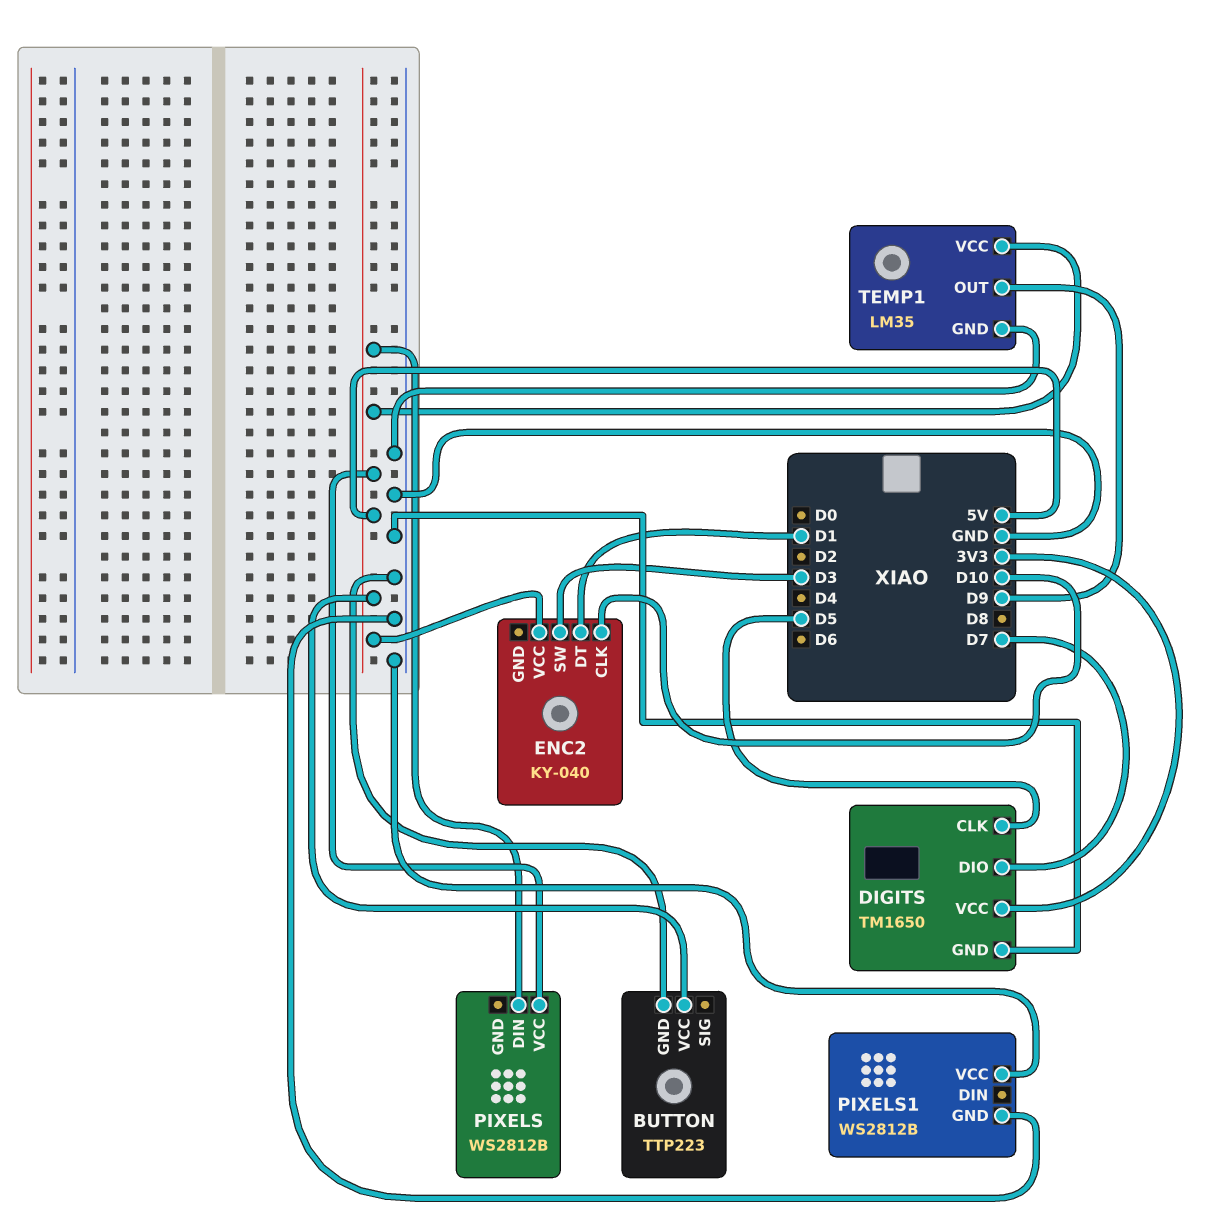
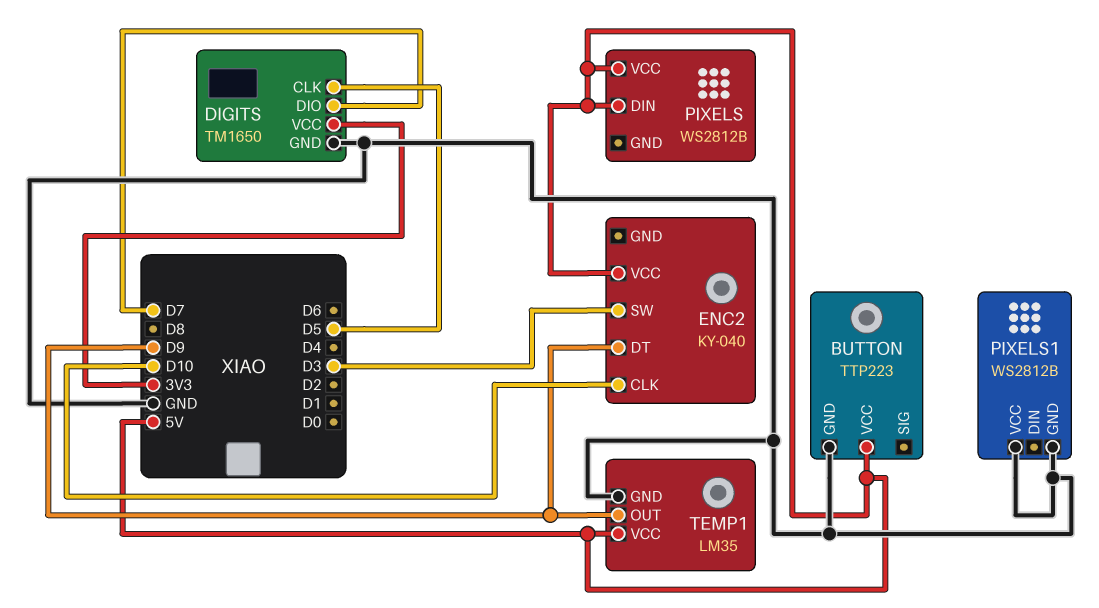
ENC2 pin DT: D1 -> D9

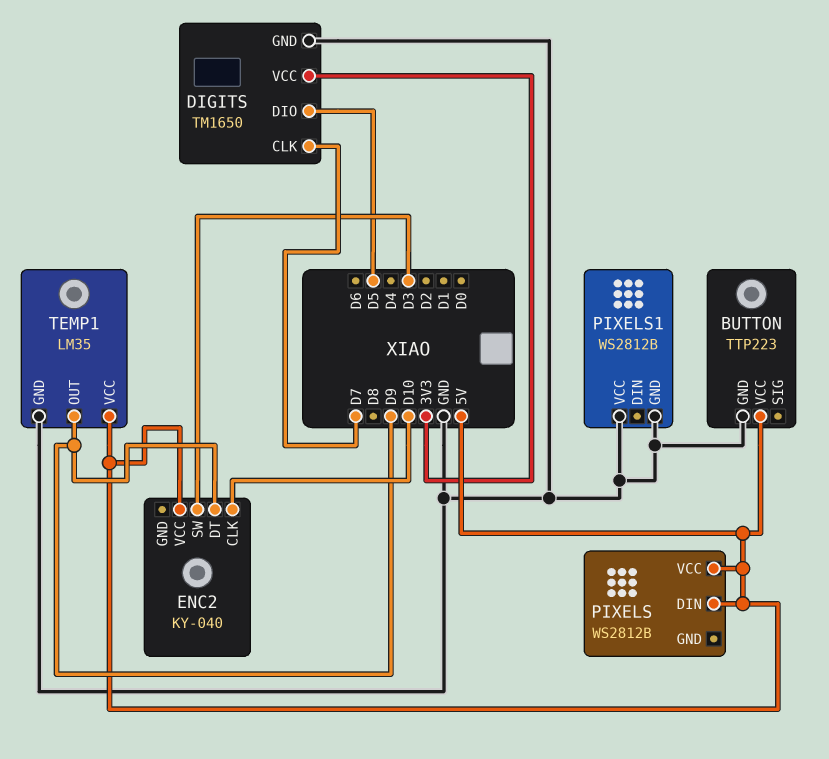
DIGITS pin CLK: D5 -> D7
DIGITS pin DIO: D7 -> D5

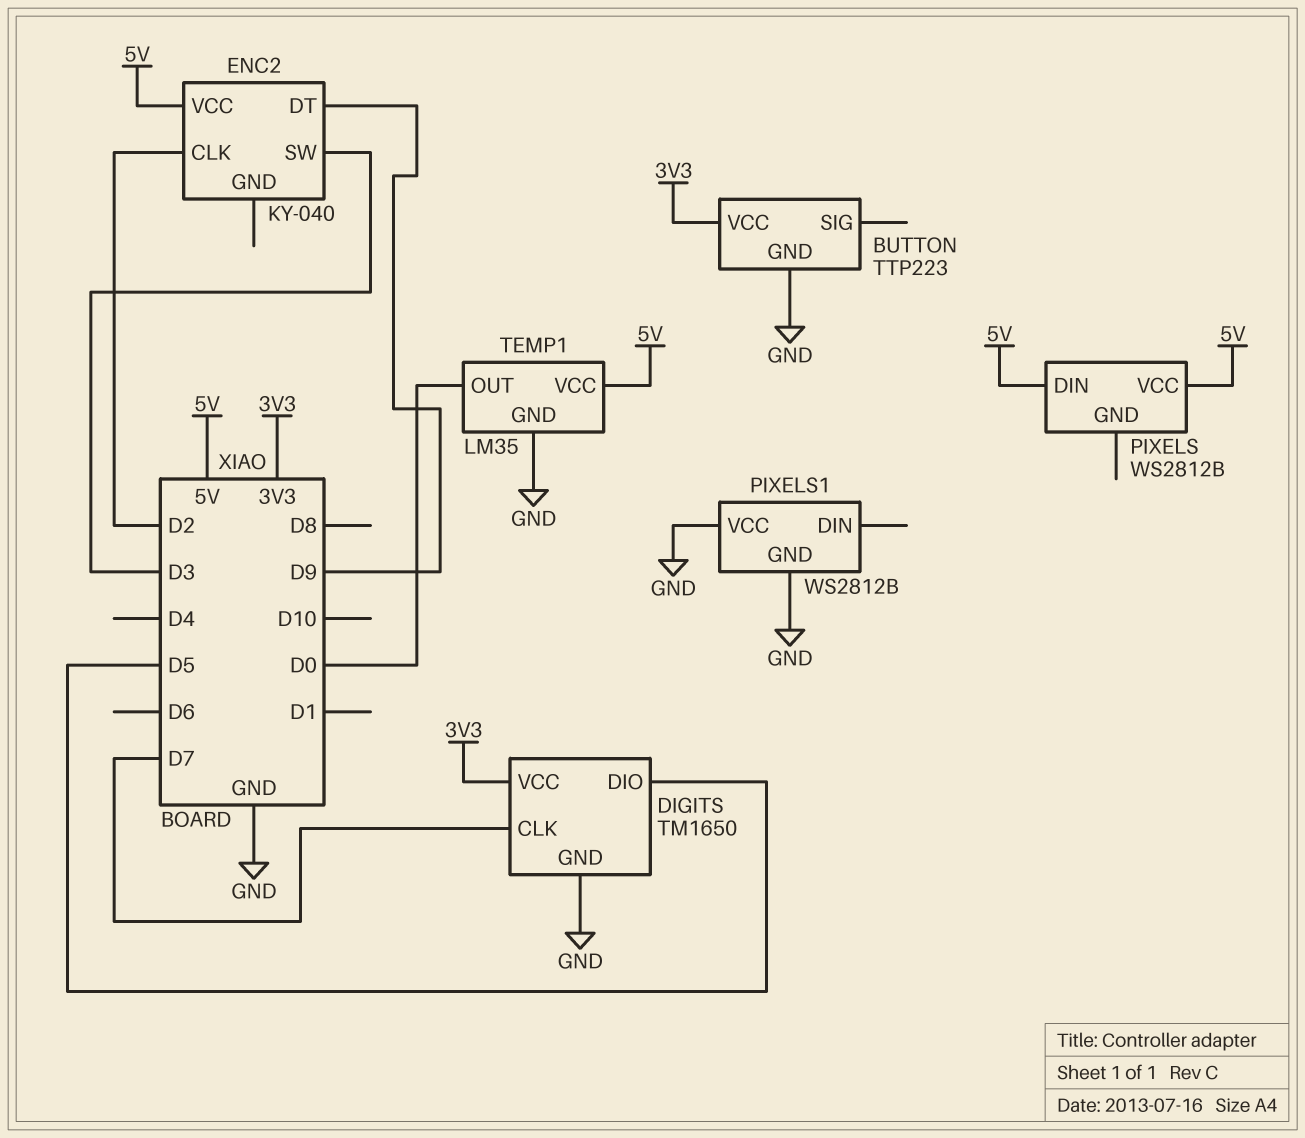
BUTTON pin VCC: 5V -> 3V3
ENC2 pin CLK: D10 -> D2
TEMP1 pin OUT: D9 -> D0

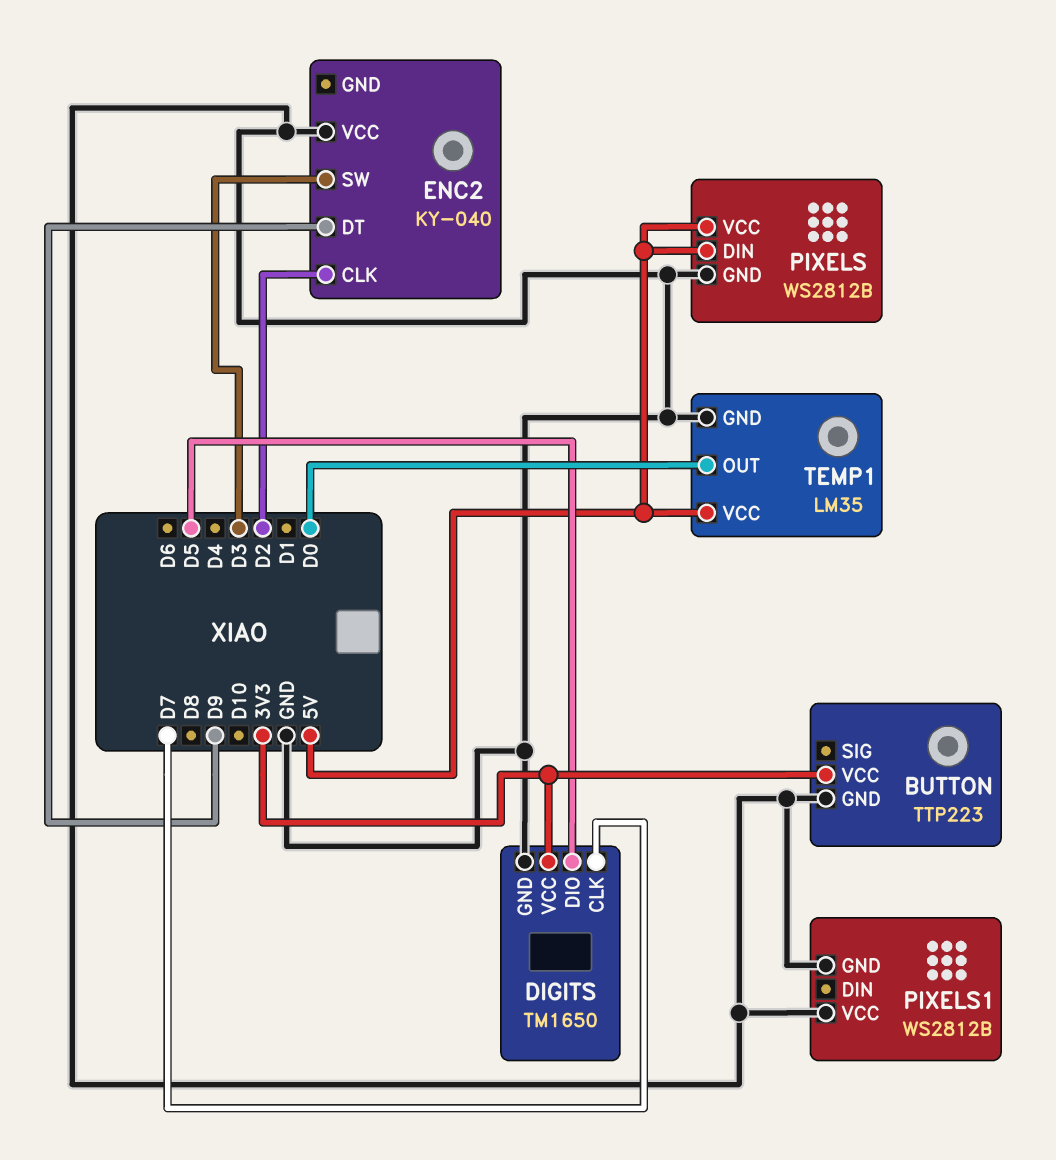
ENC2 pin VCC: 5V -> GND
PIXELS pin GND: none -> GND

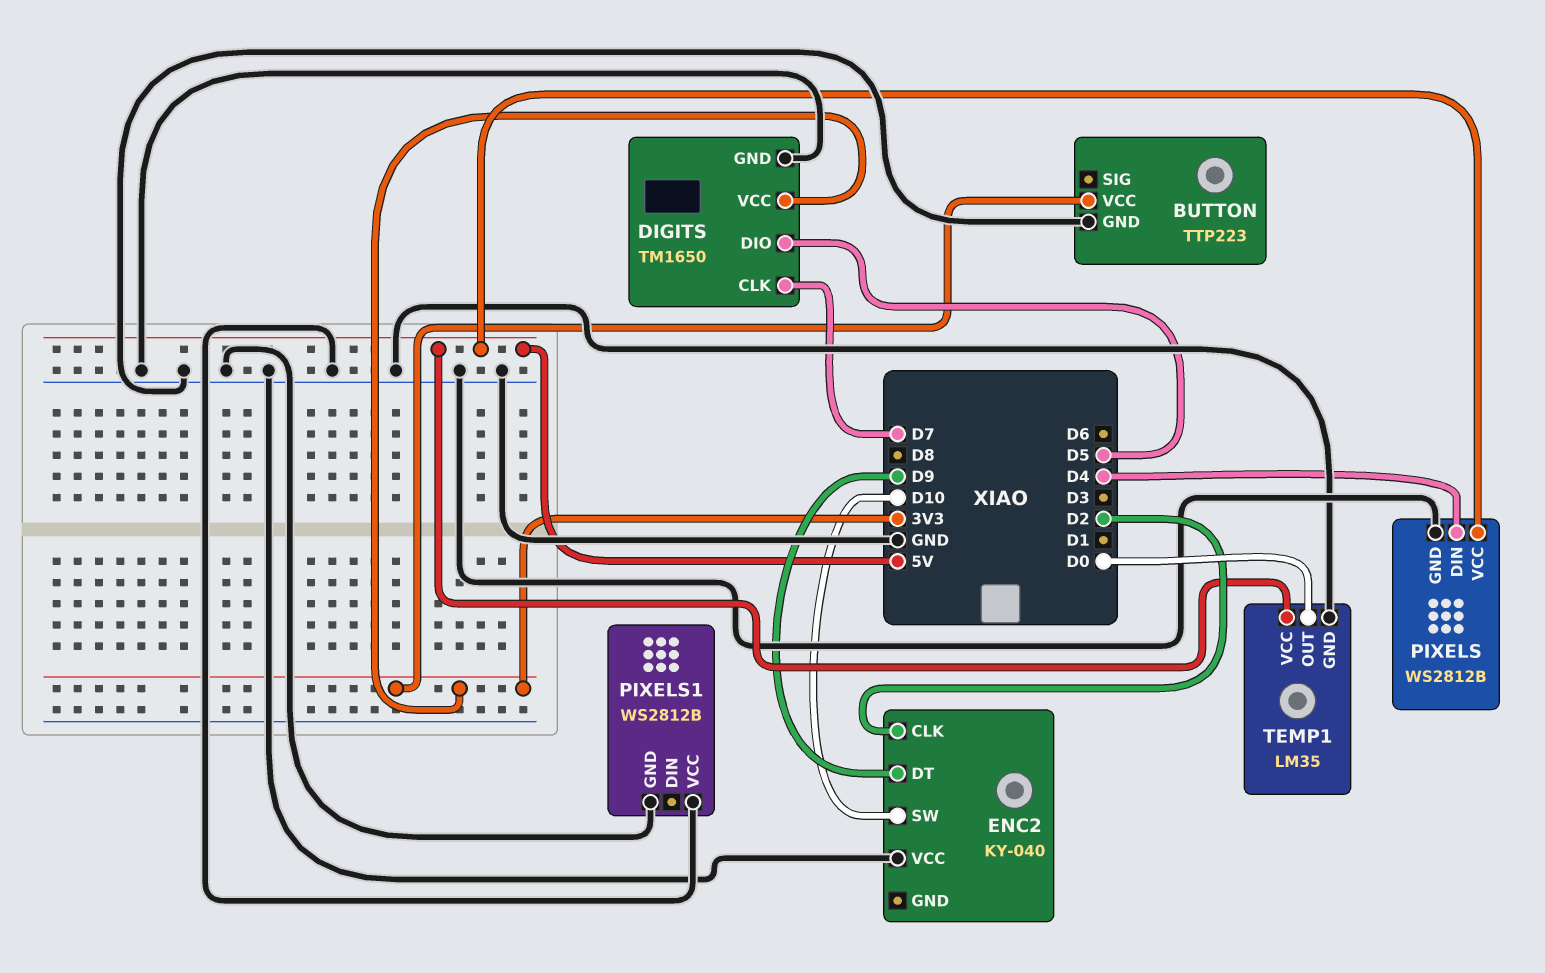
ENC2 pin SW: D3 -> D10
PIXELS pin DIN: 5V -> D4

